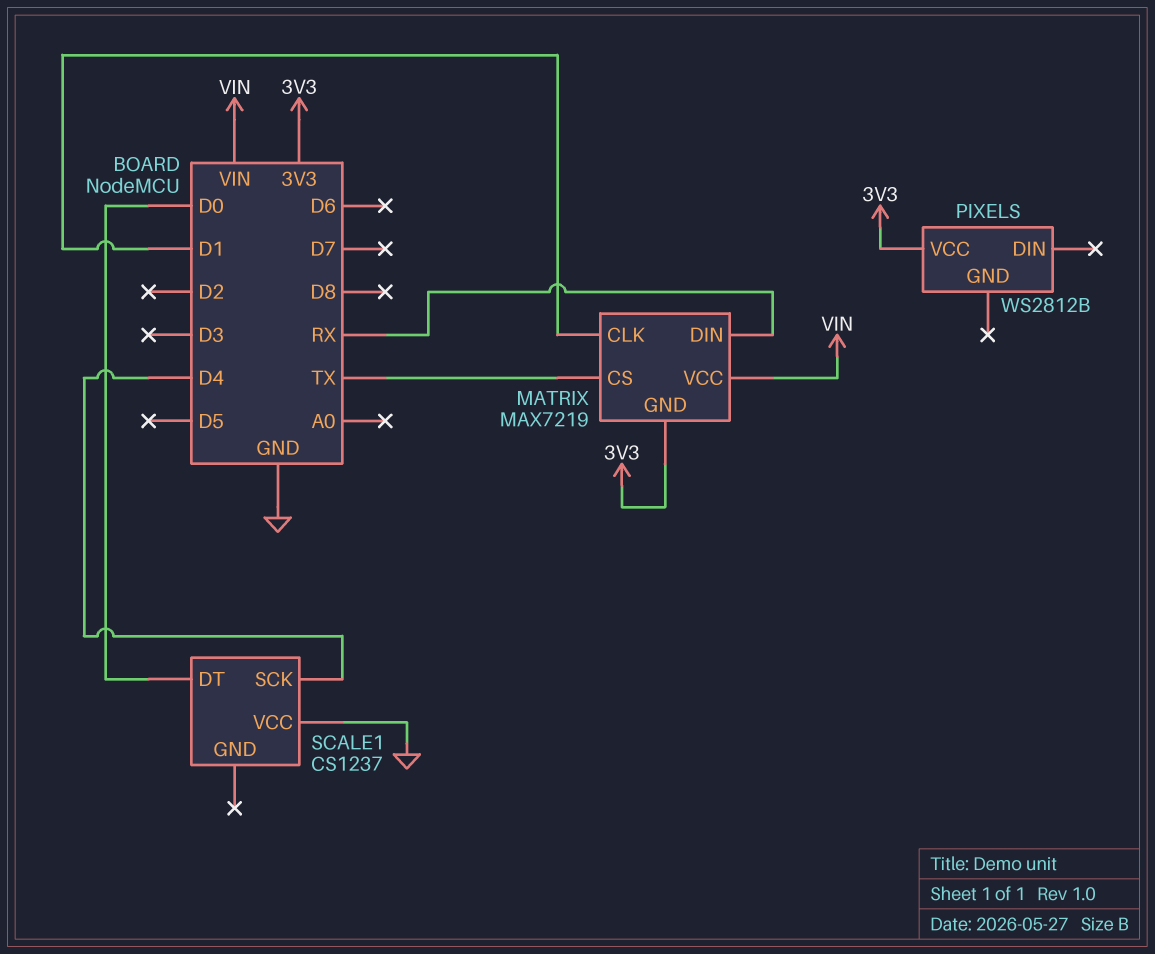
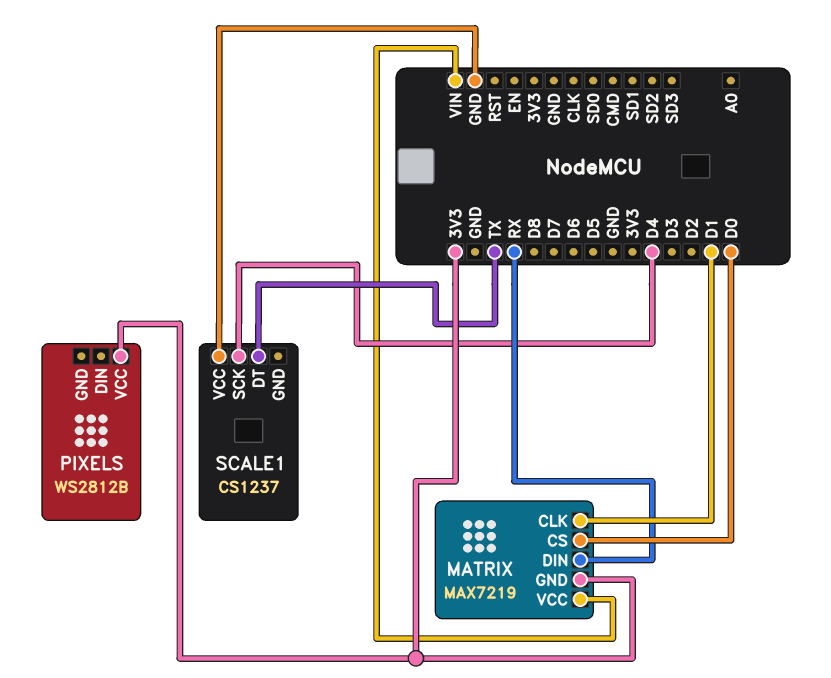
MATRIX pin CS: TX -> D0
SCALE1 pin DT: D0 -> TX

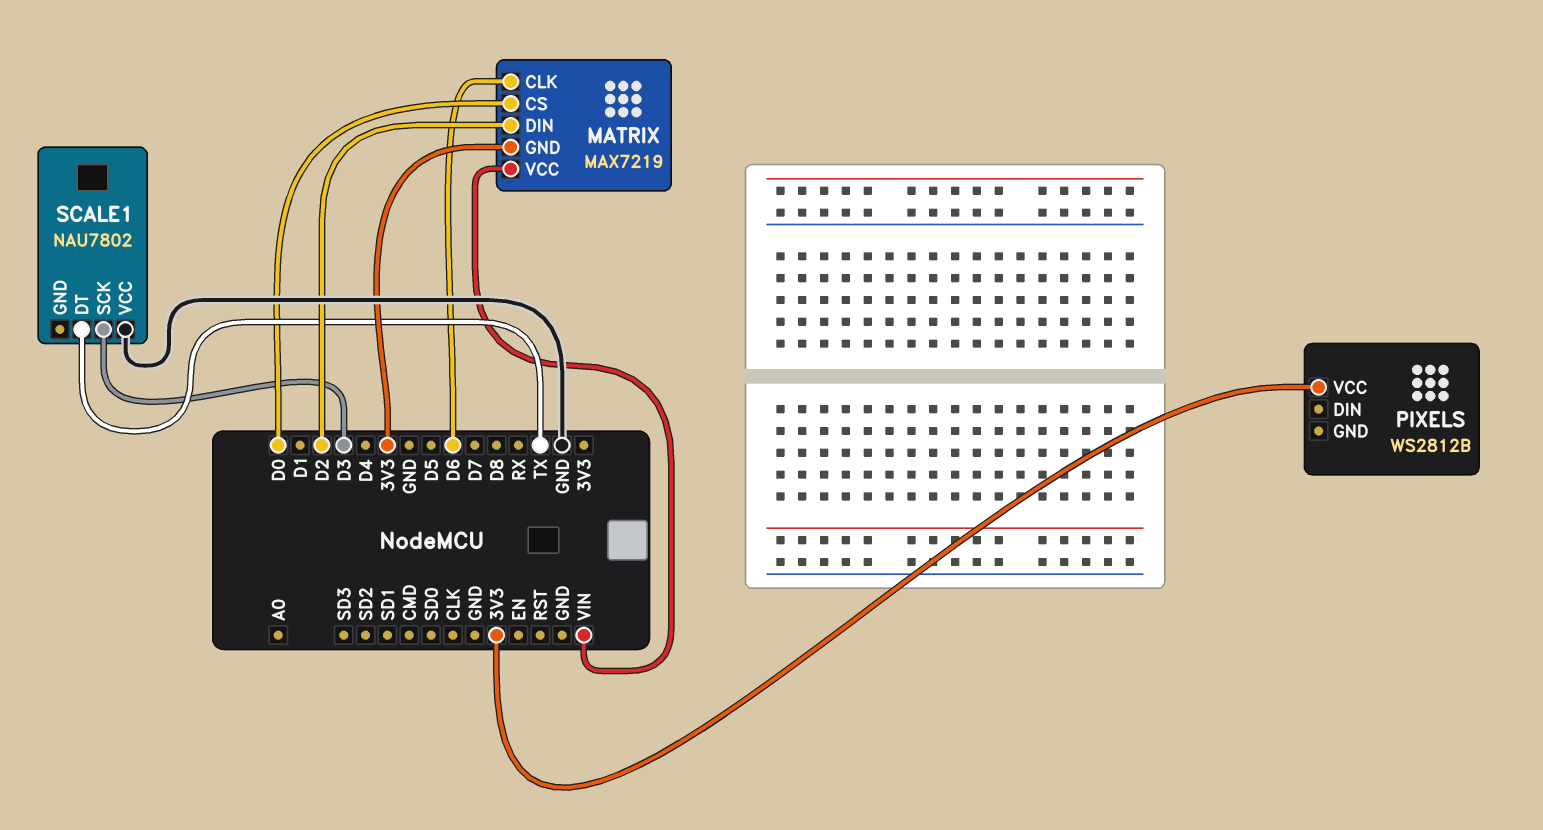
MATRIX pin CLK: D1 -> D6
MATRIX pin DIN: RX -> D2
SCALE1: CS1237 -> NAU7802
SCALE1 pin SCK: D4 -> D3

